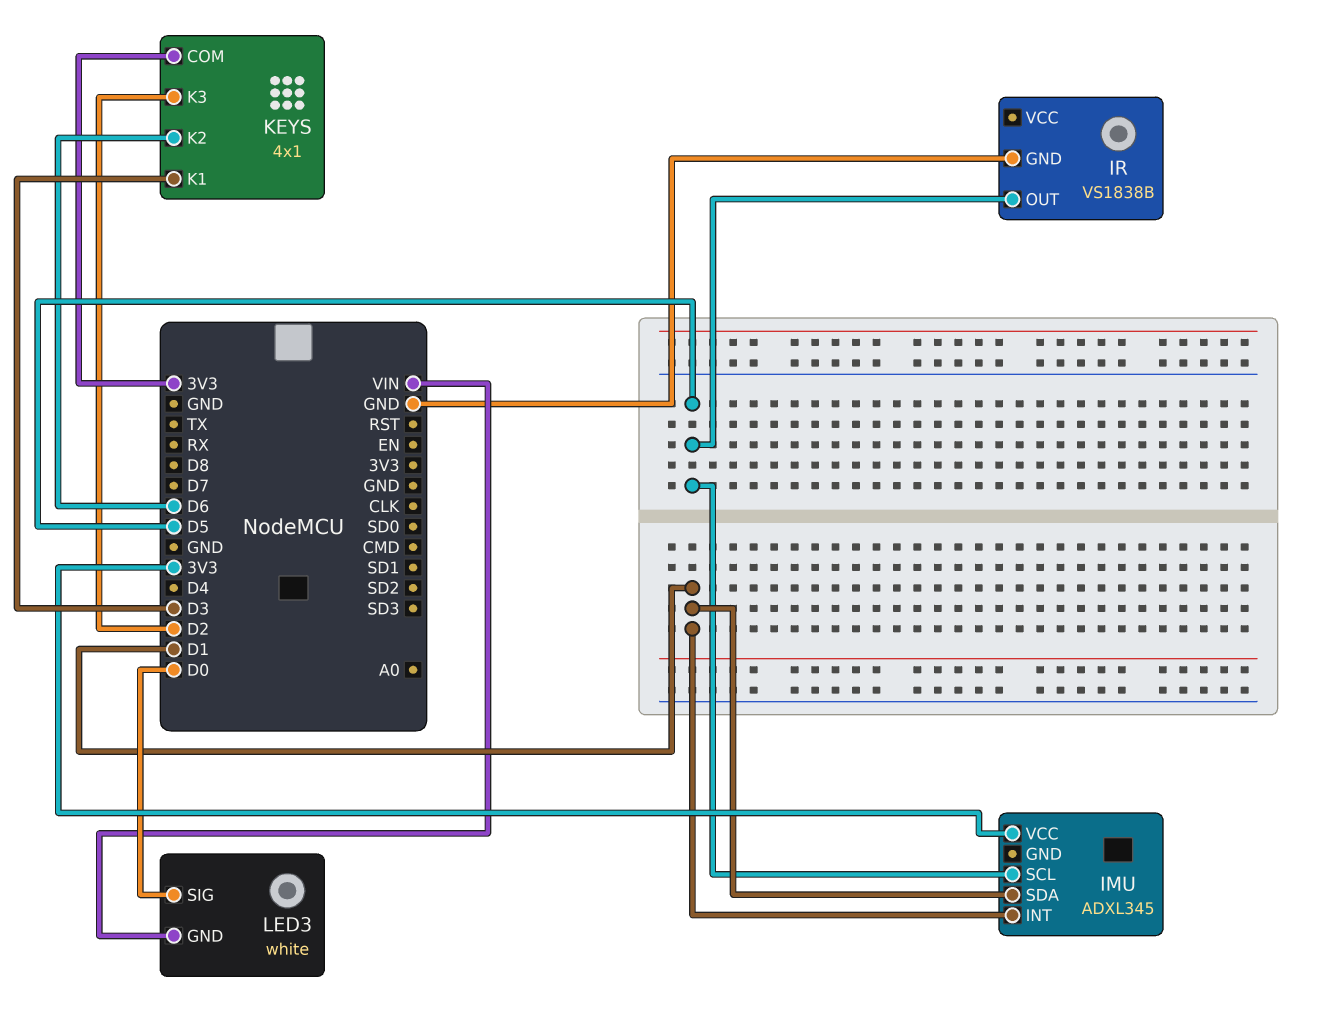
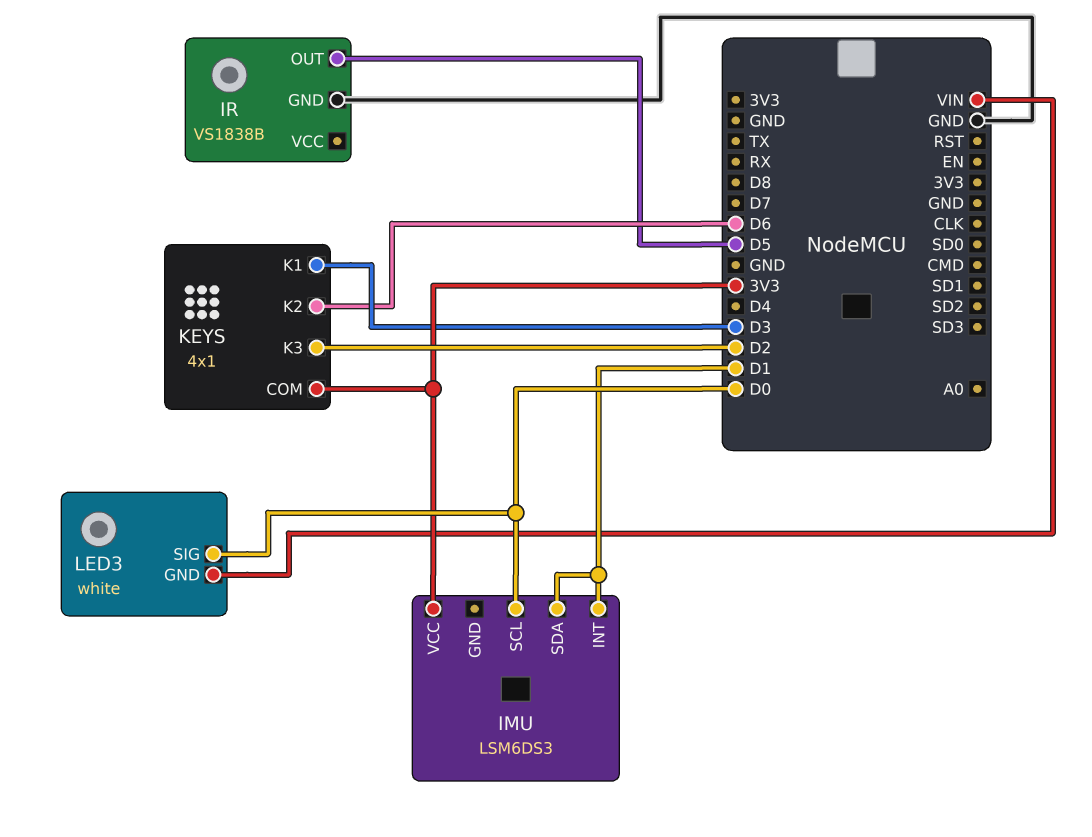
IMU: ADXL345 -> LSM6DS3
IMU pin SCL: D5 -> D0

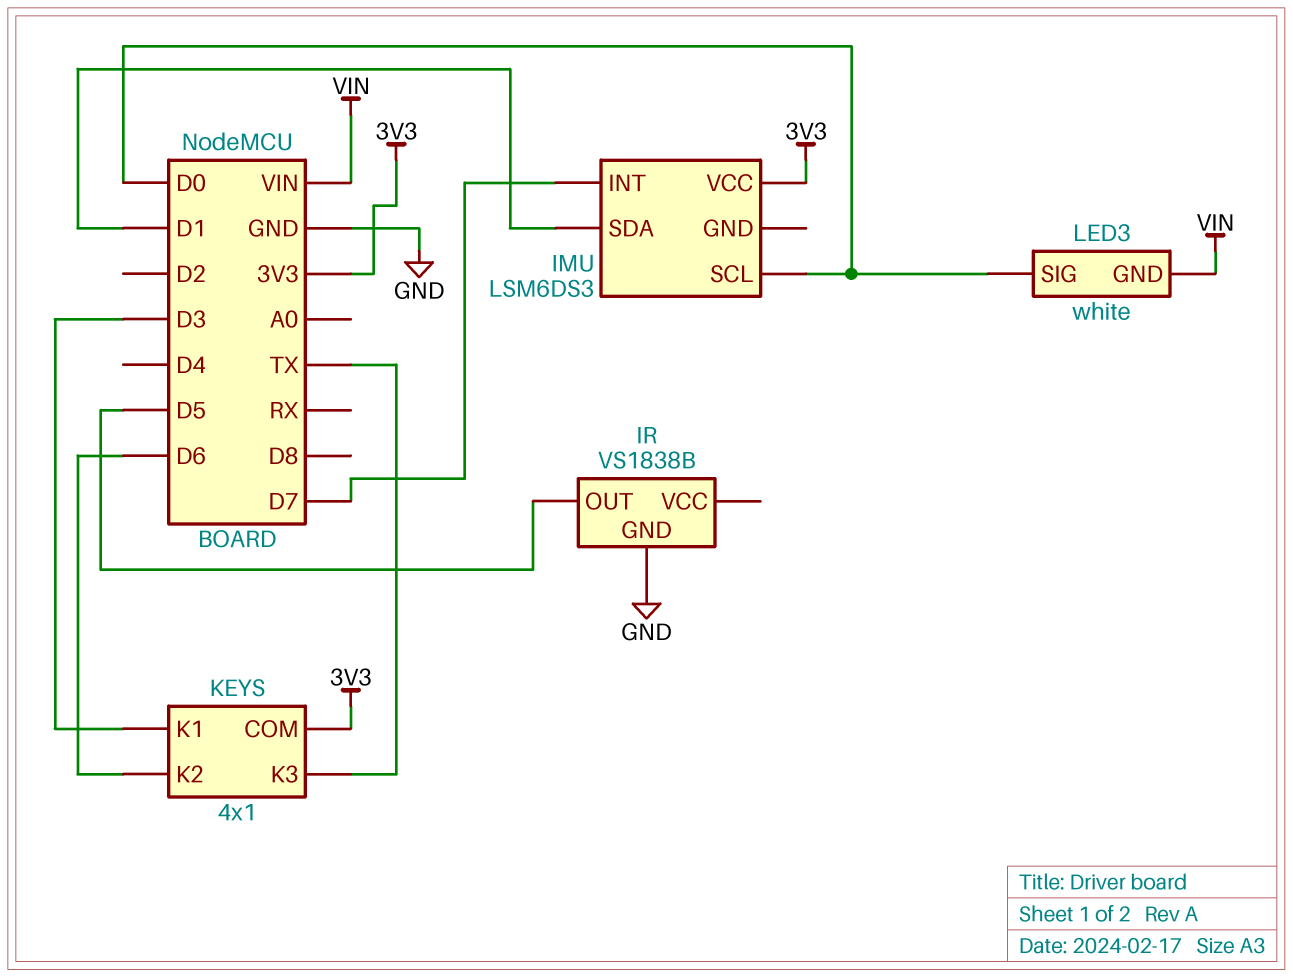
IMU pin INT: D1 -> D7
KEYS pin K3: D2 -> TX

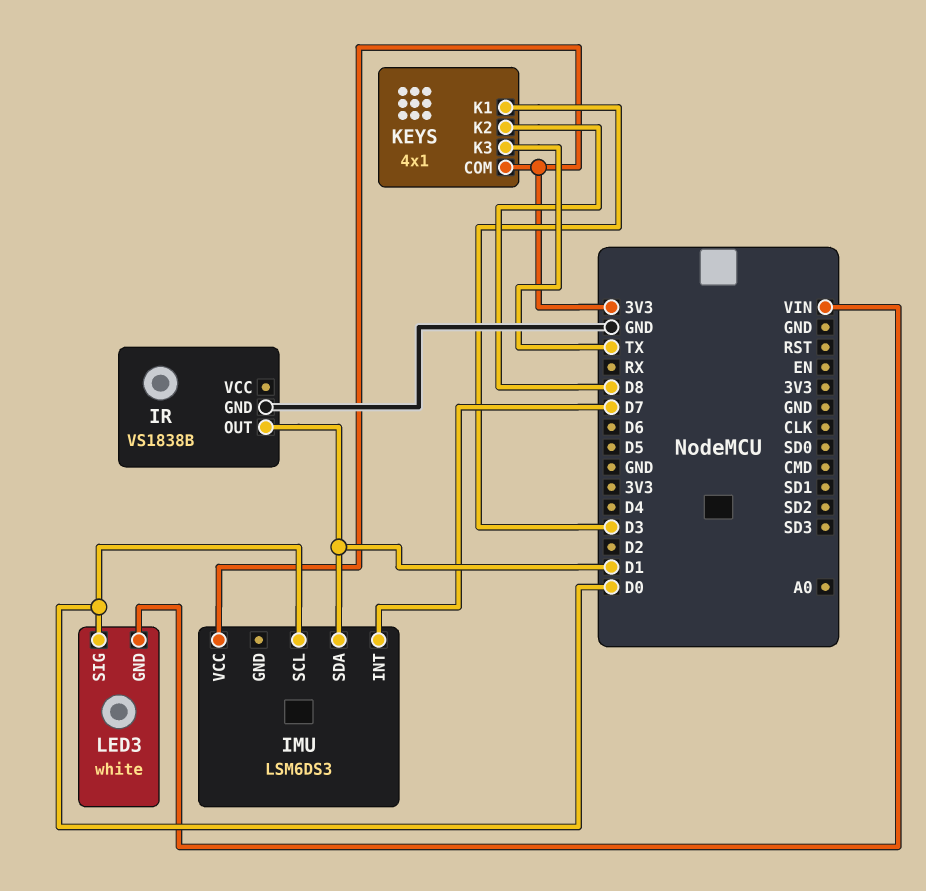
IR pin OUT: D5 -> D1
KEYS pin K2: D6 -> D8

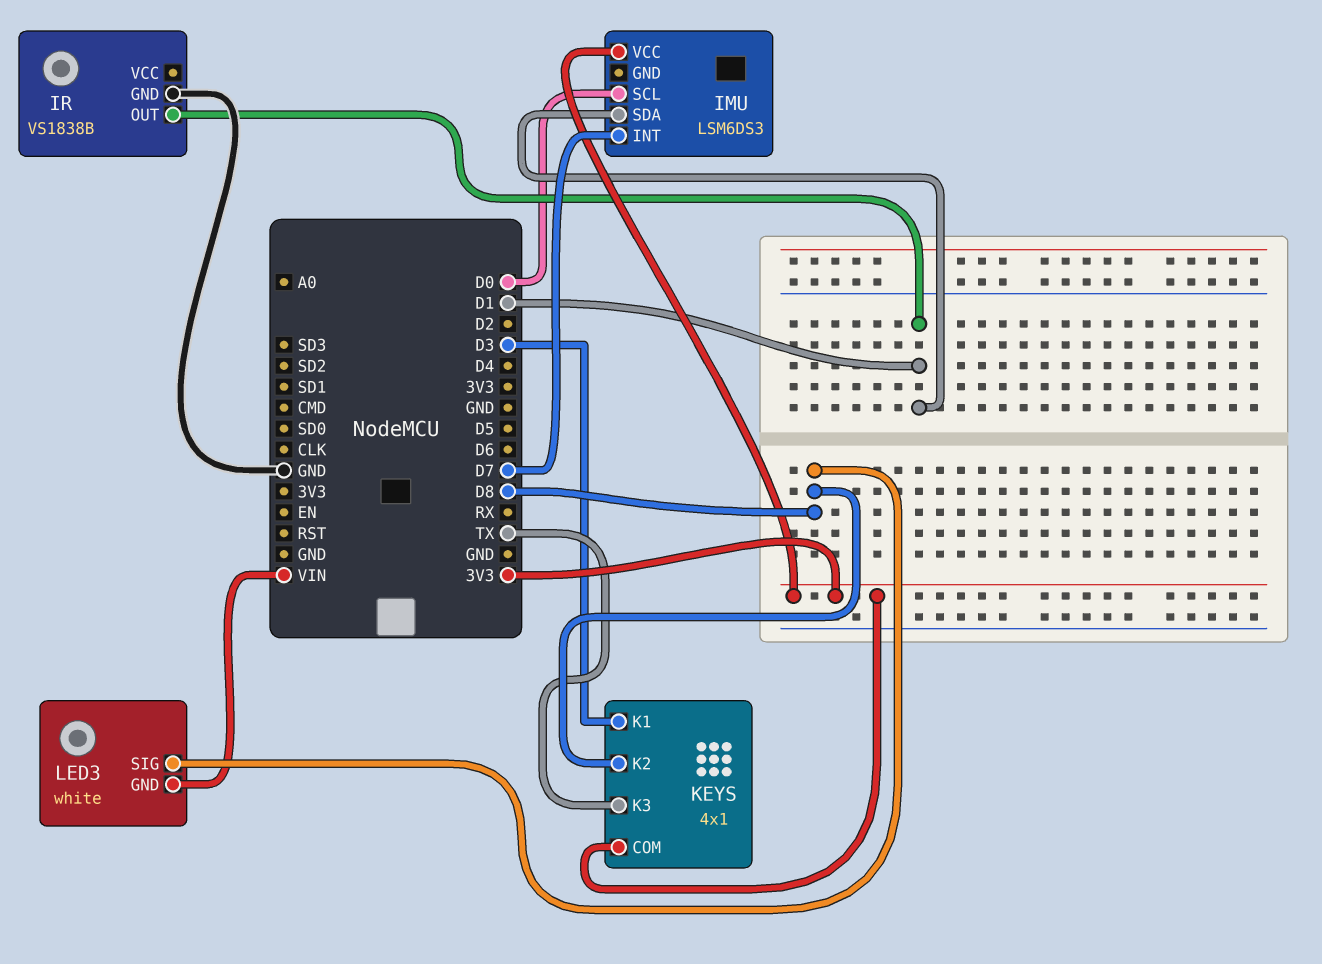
LED3 pin SIG: D0 -> D8

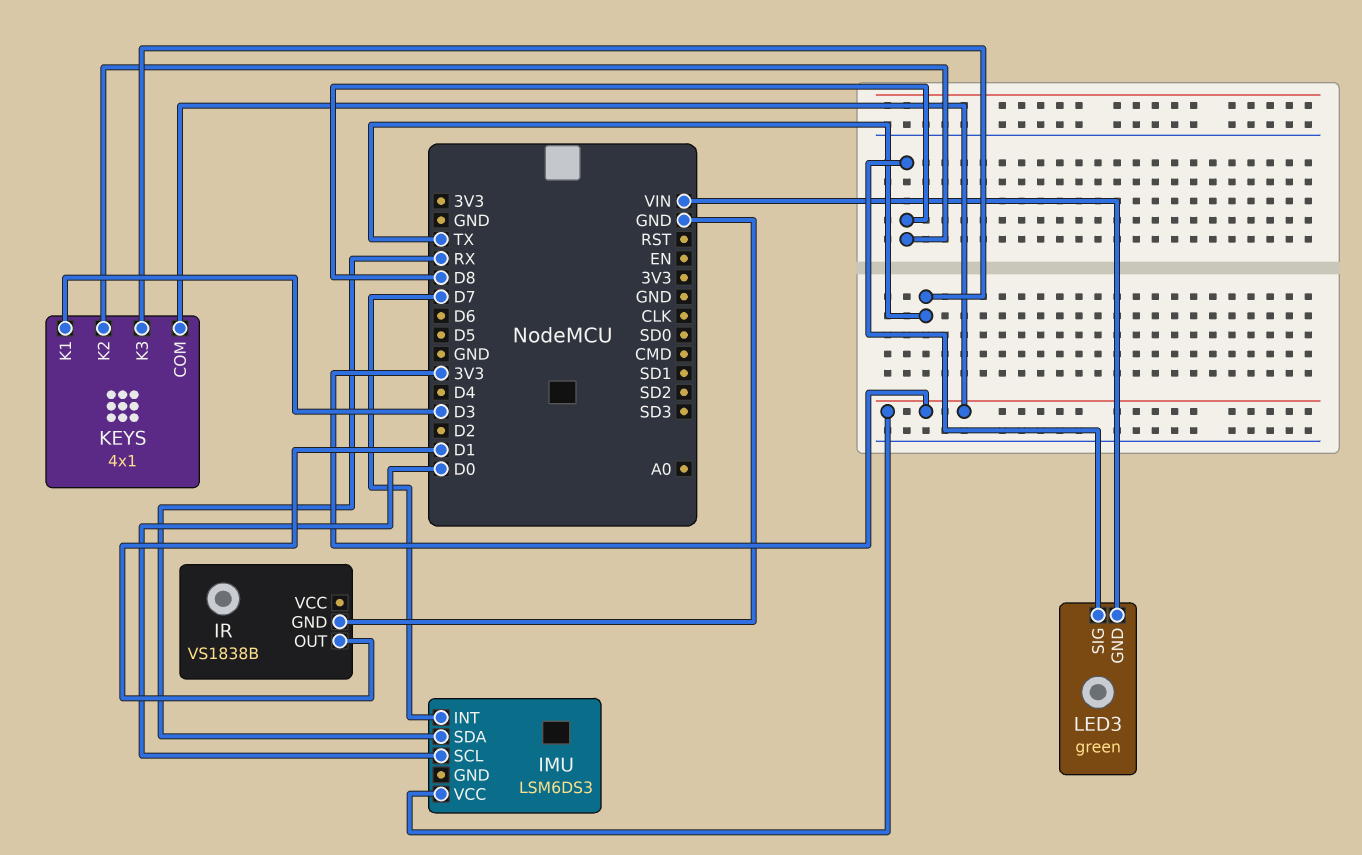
IMU pin SDA: D1 -> RX
LED3: white -> green

